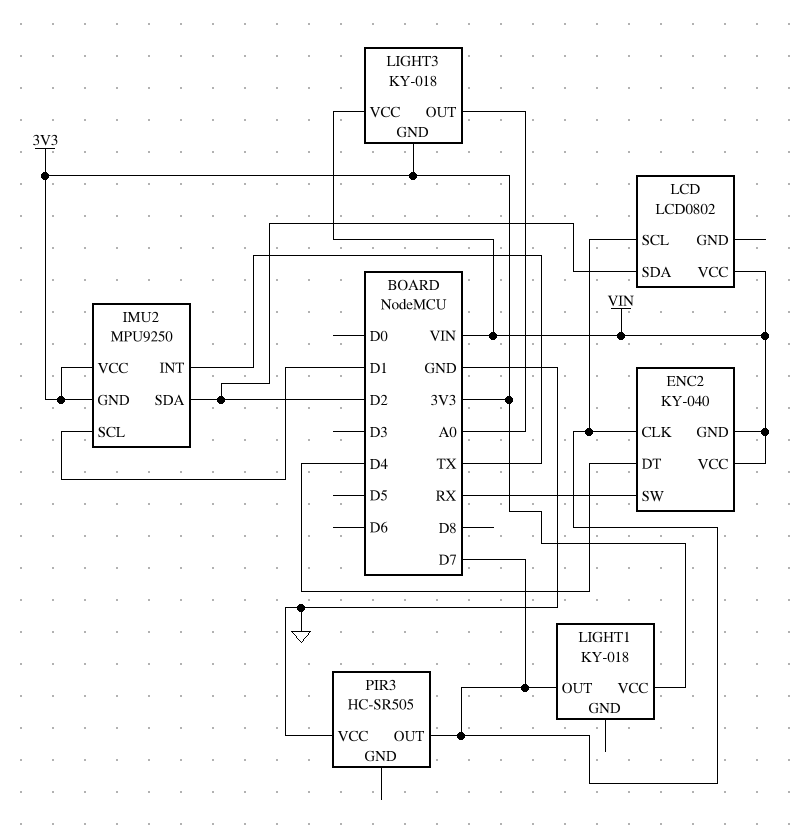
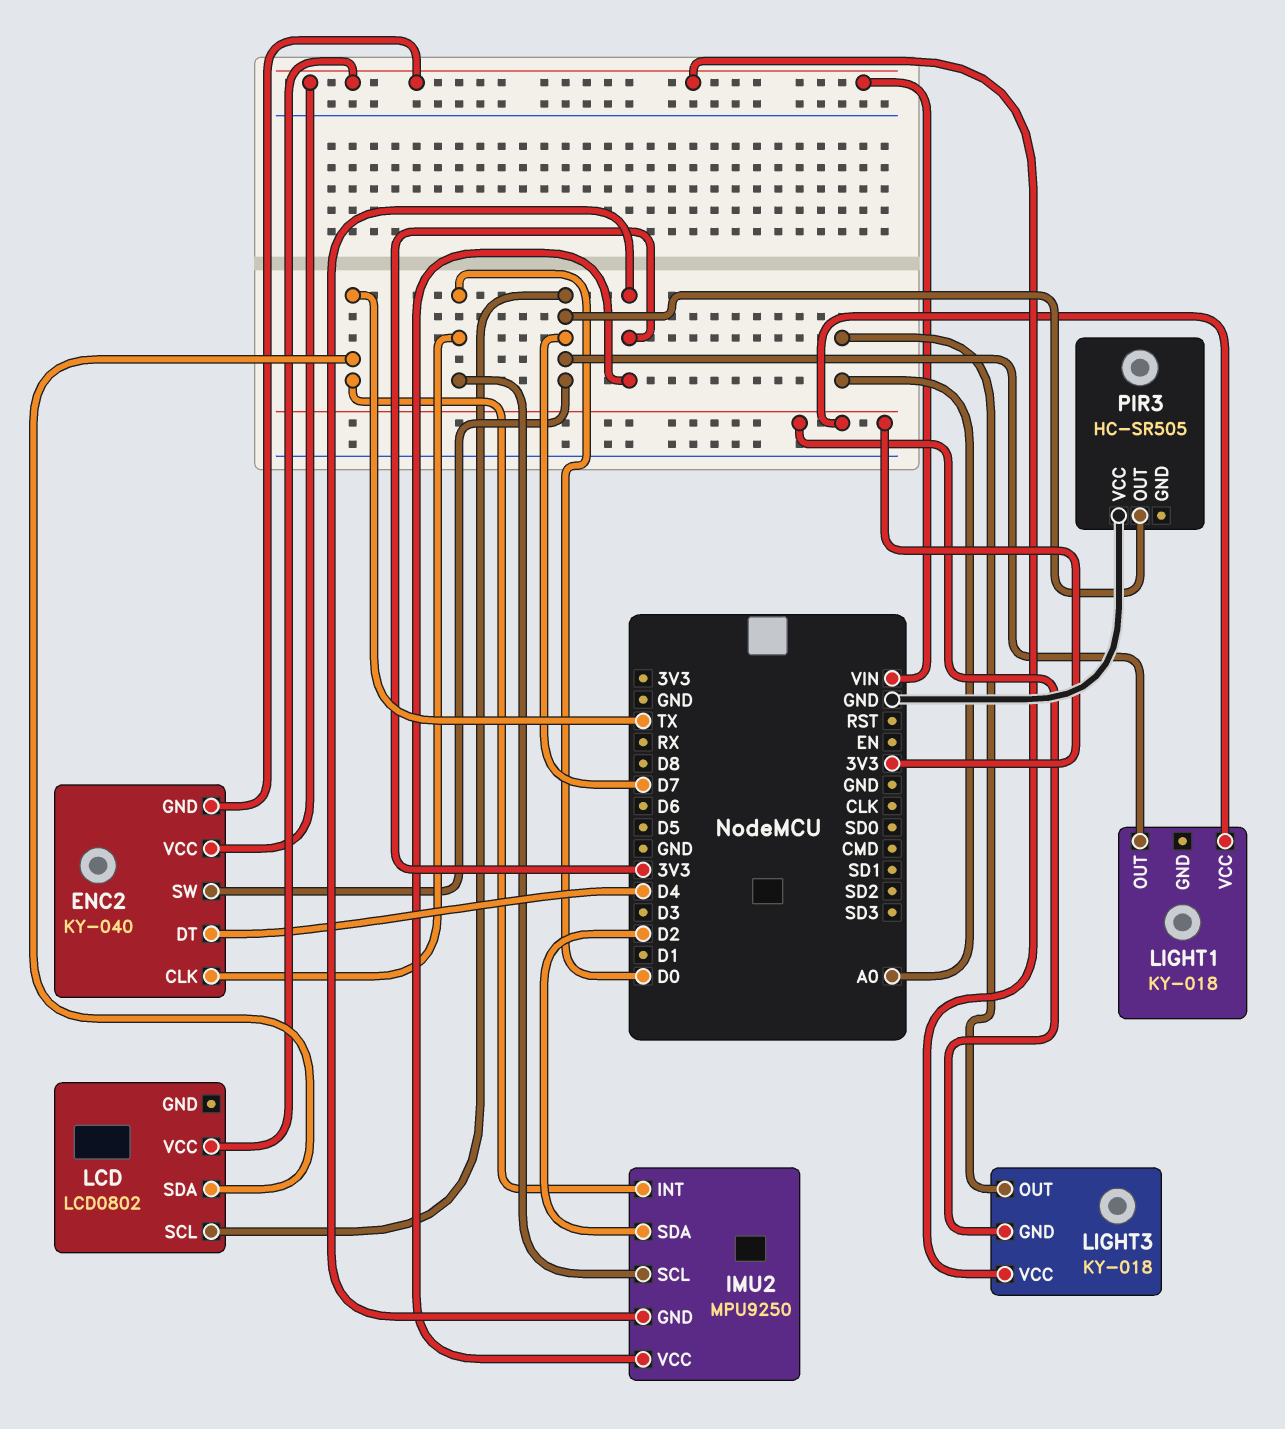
ENC2 pin CLK: D7 -> D0
ENC2 pin SW: RX -> D7
IMU2 pin SCL: D1 -> D0
LCD pin SDA: D2 -> TX

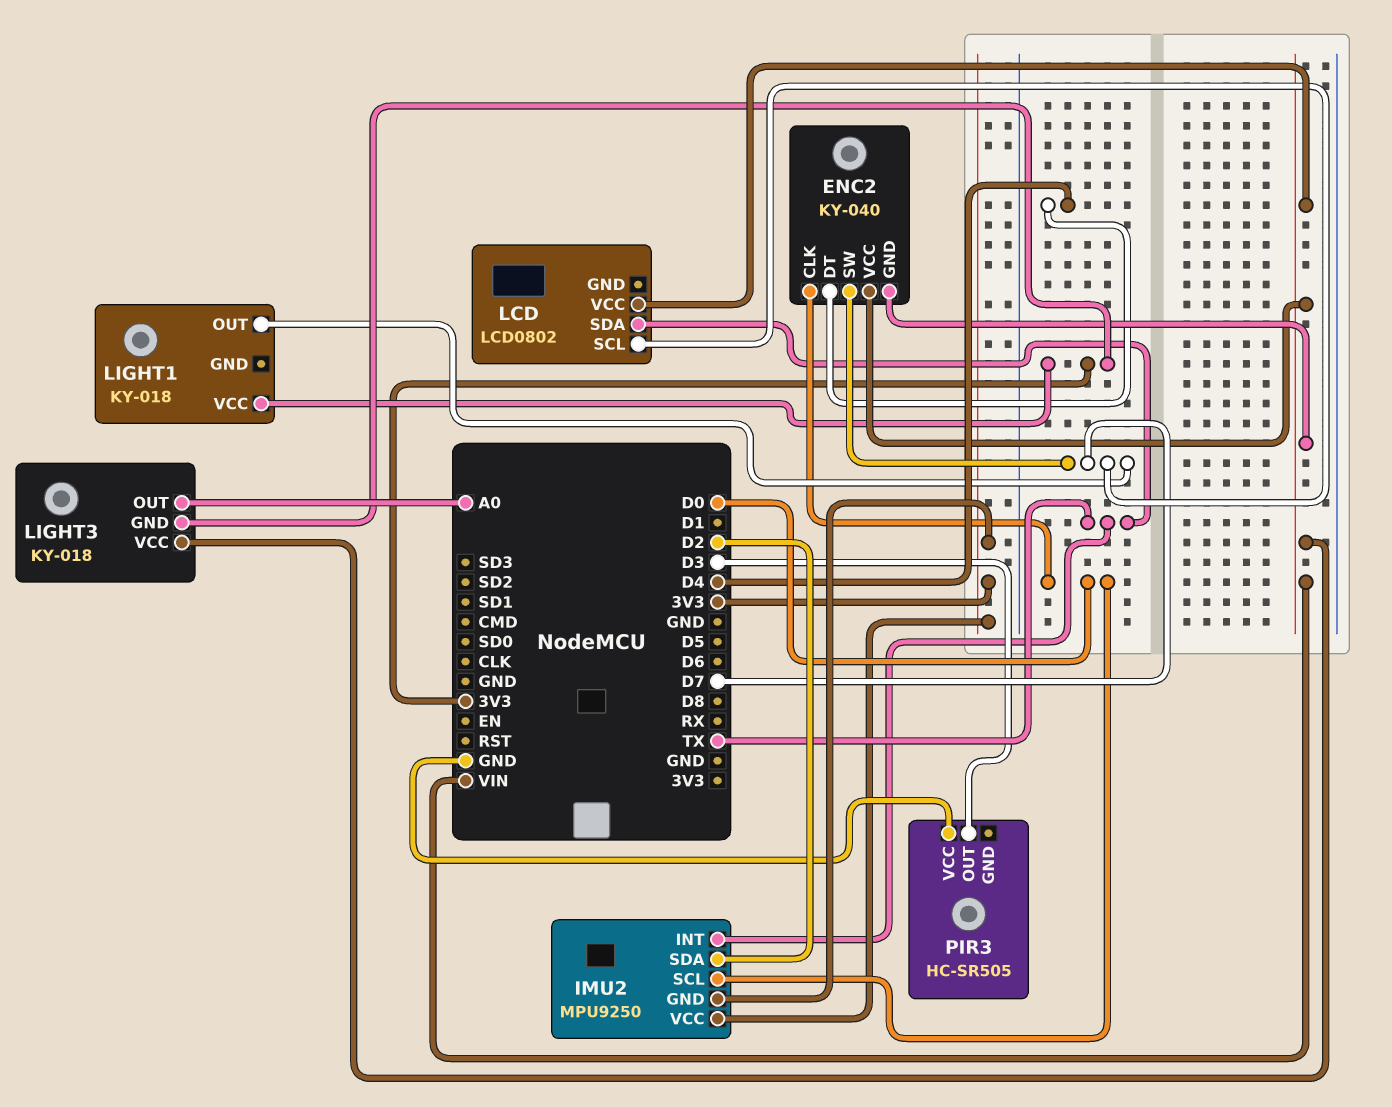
PIR3 pin OUT: D7 -> D3

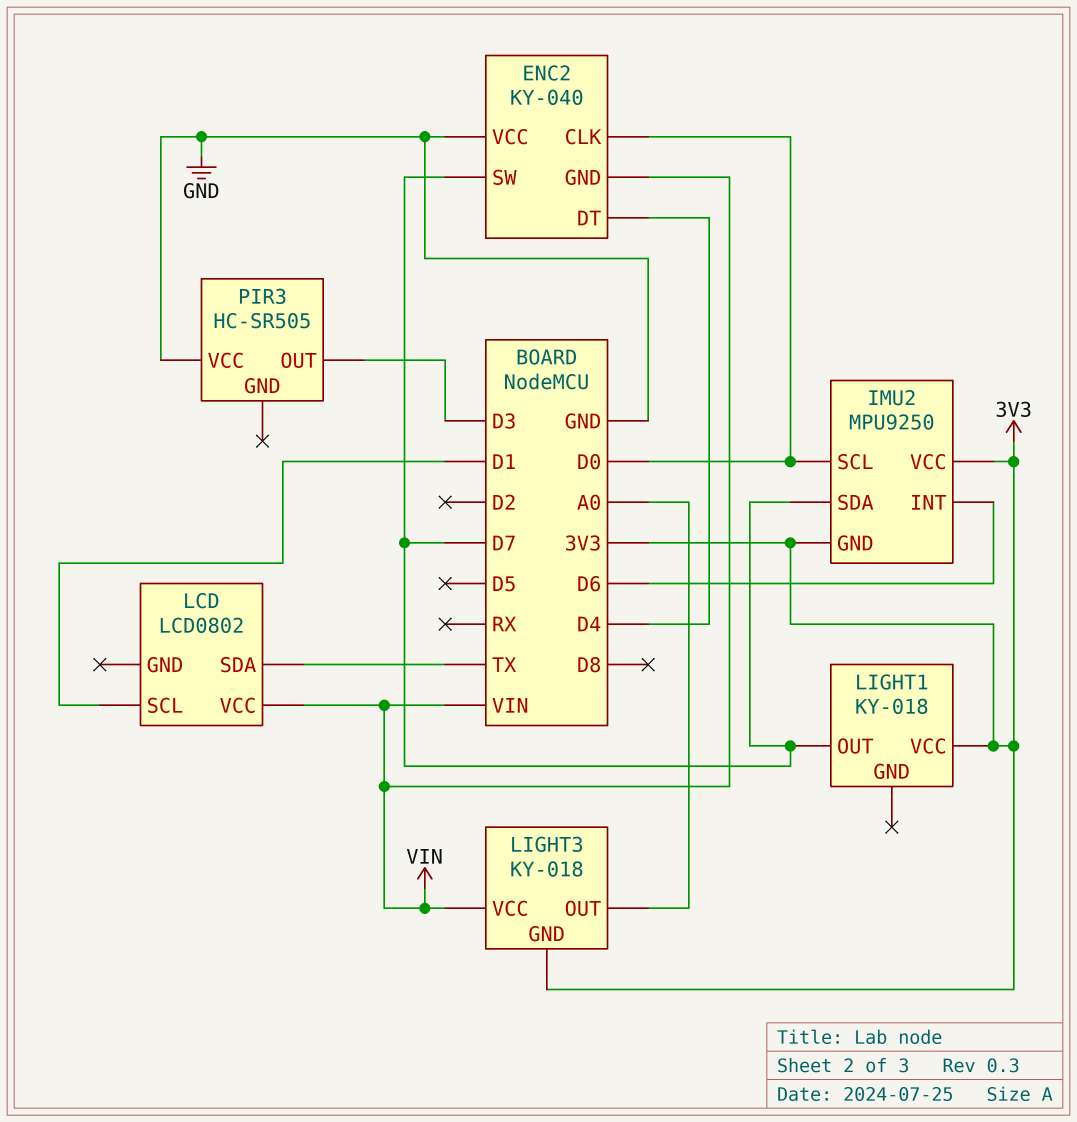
ENC2 pin VCC: VIN -> GND
IMU2 pin INT: TX -> D6
IMU2 pin SDA: D2 -> D7
LCD pin SCL: D7 -> D1

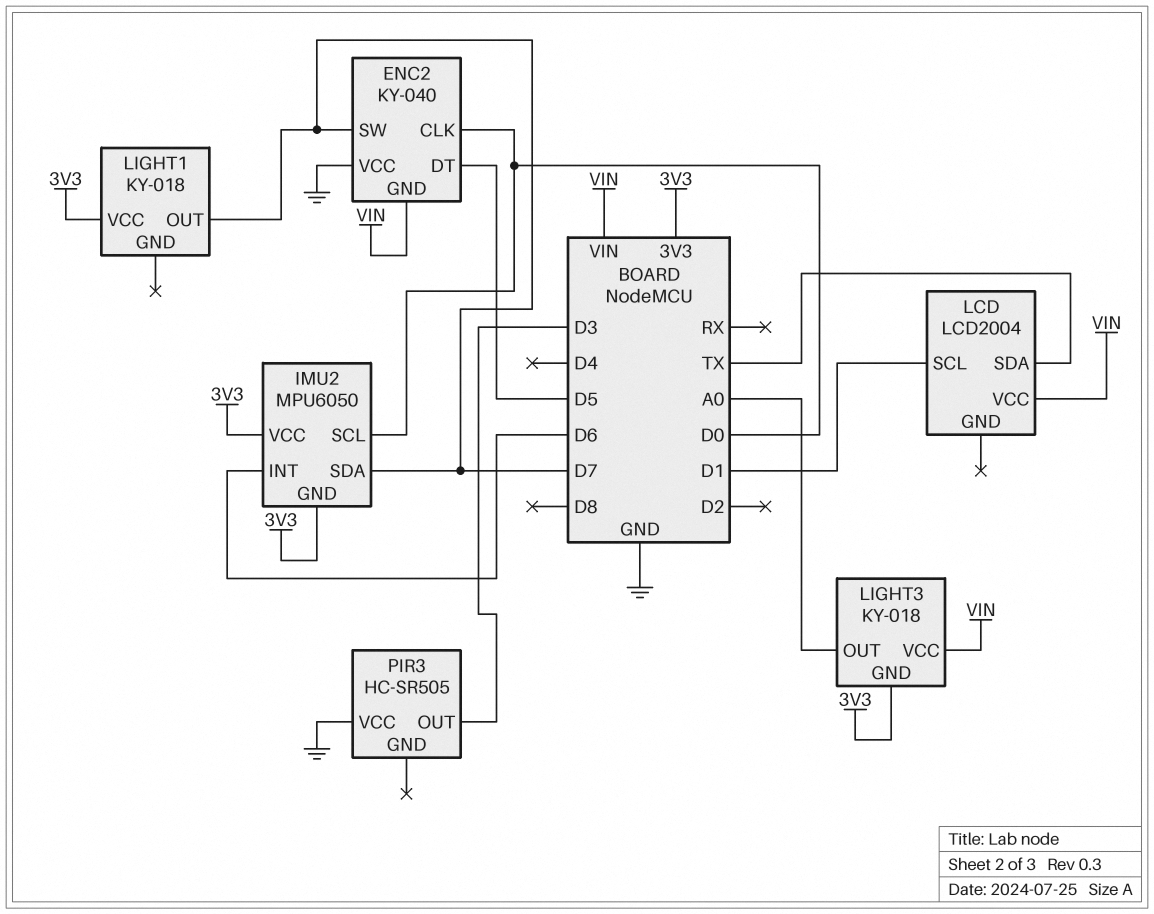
ENC2 pin DT: D4 -> D5
IMU2: MPU9250 -> MPU6050
LCD: LCD0802 -> LCD2004

